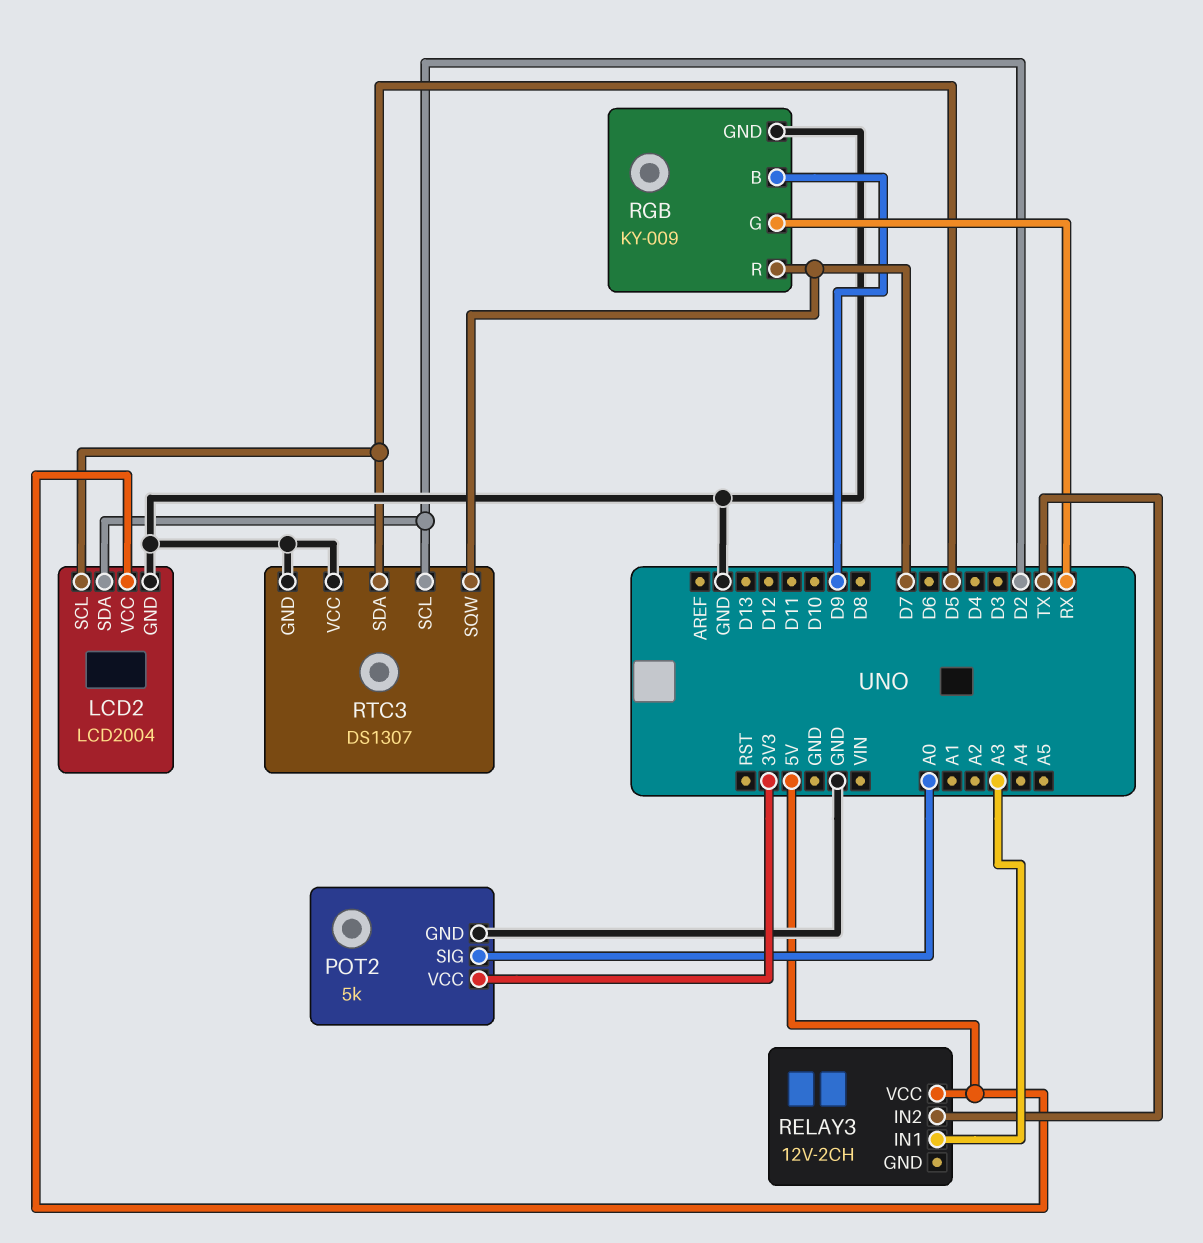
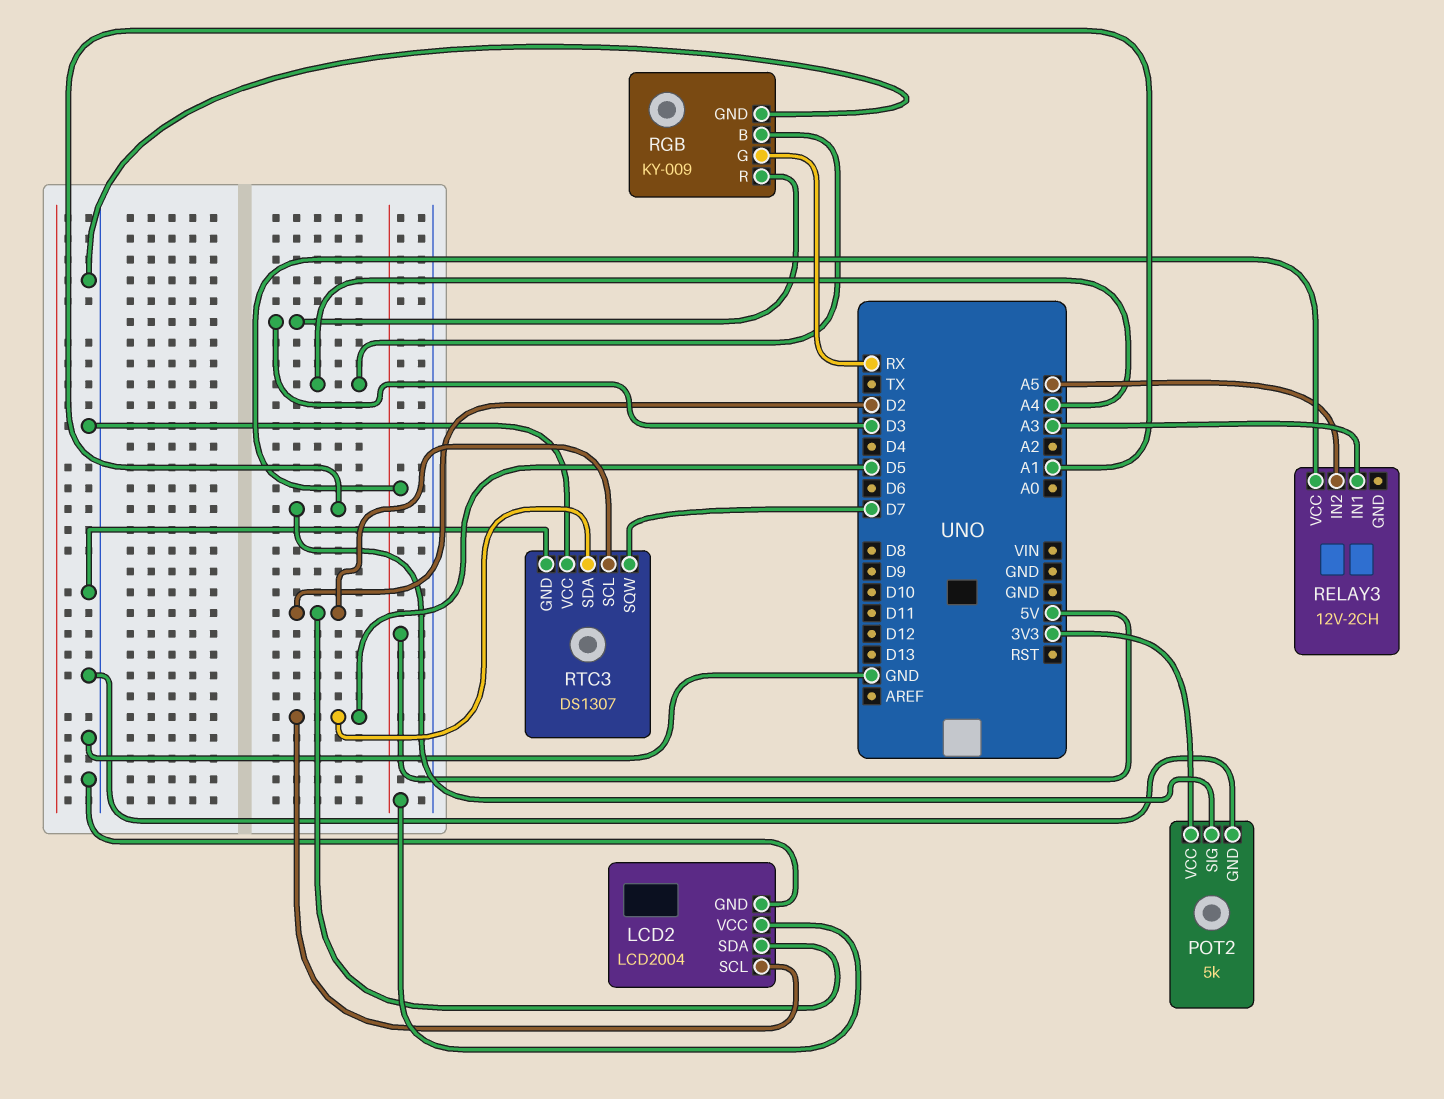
POT2 pin SIG: A0 -> A1
RELAY3 pin IN2: TX -> A5
RGB pin B: D9 -> A4
RGB pin R: D7 -> D3

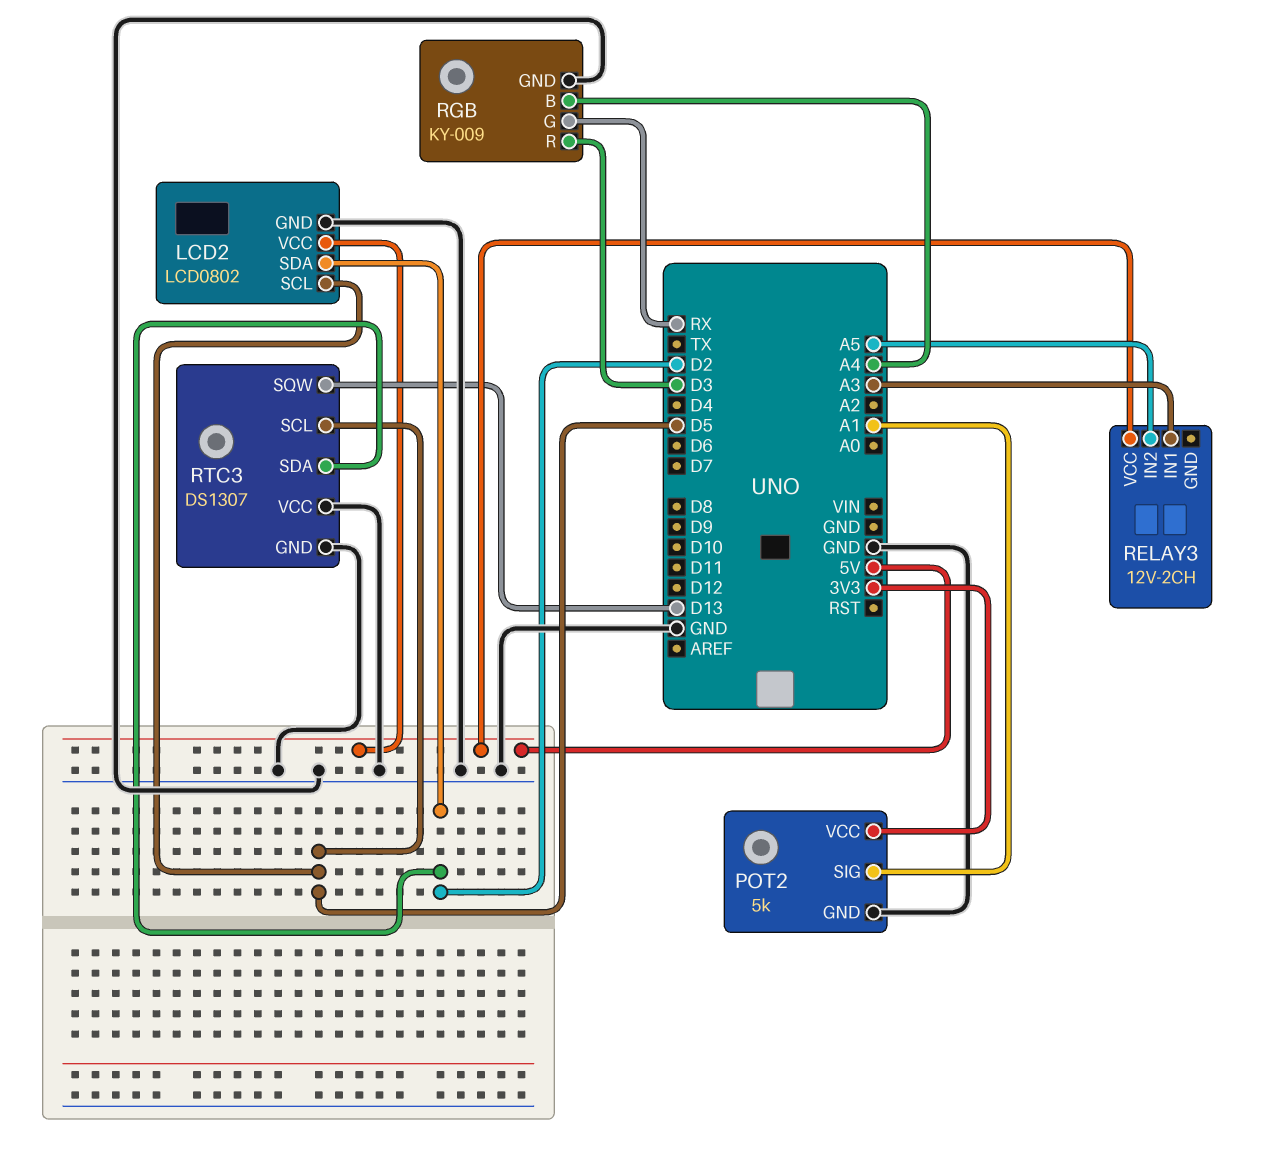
LCD2: LCD2004 -> LCD0802
RTC3 pin SCL: D2 -> D5
RTC3 pin SDA: D5 -> D2
RTC3 pin SQW: D7 -> D13

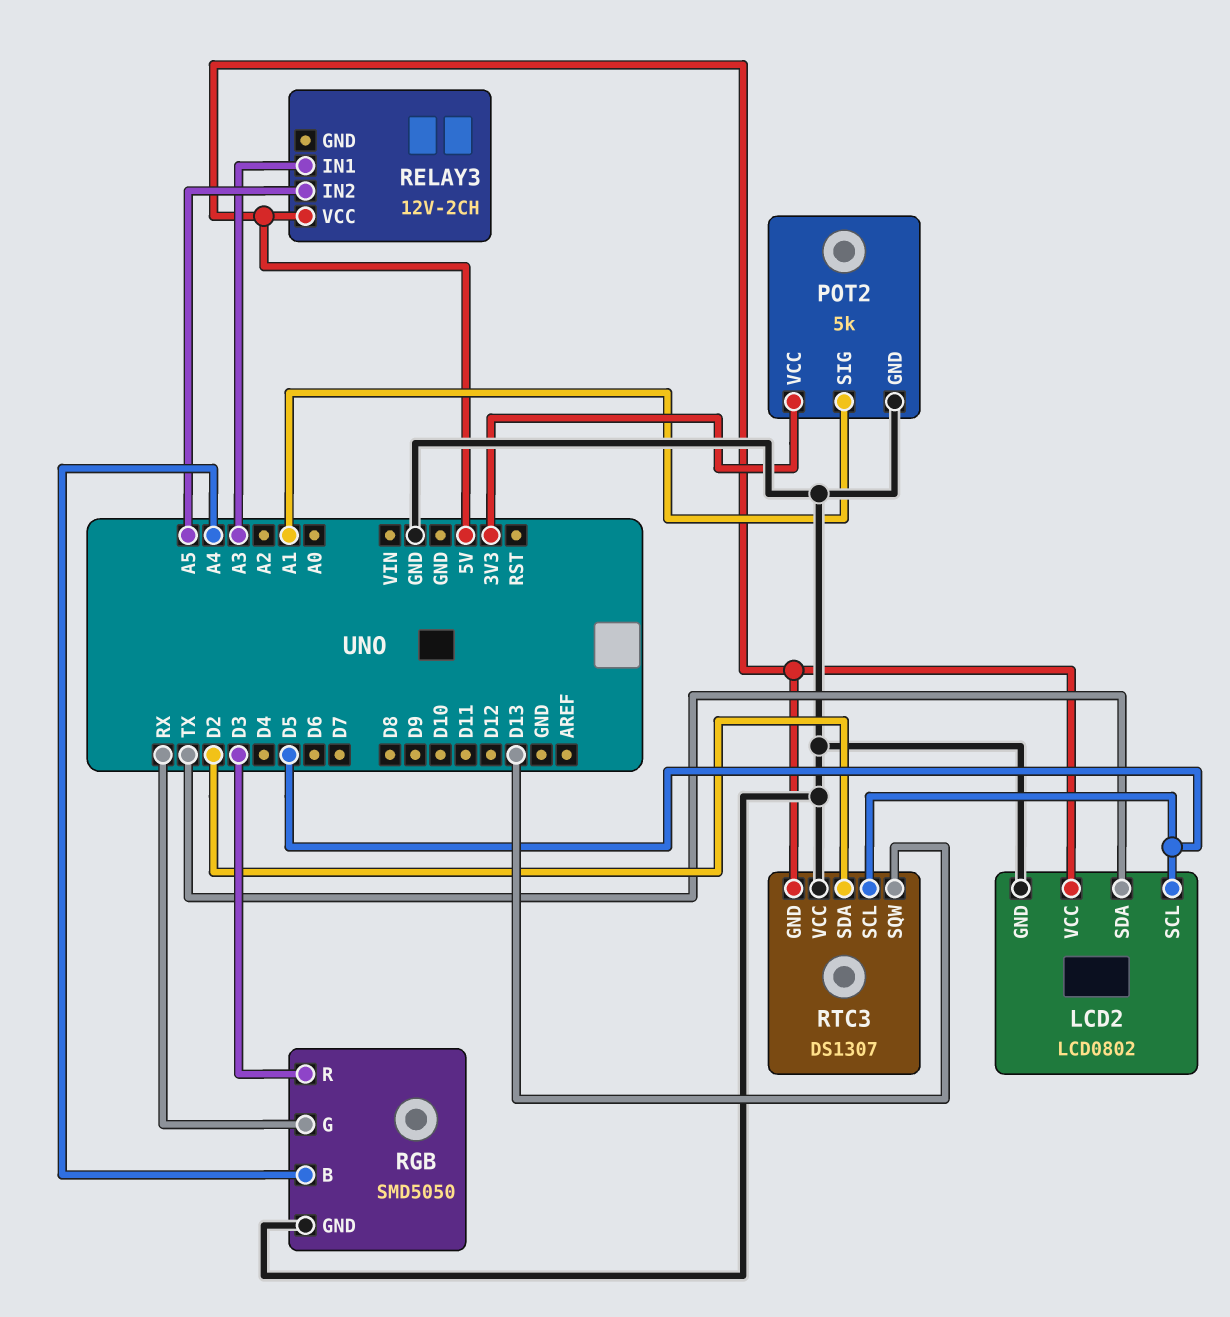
LCD2 pin SDA: D2 -> TX
RGB: KY-009 -> SMD5050
RTC3 pin GND: GND -> 5V

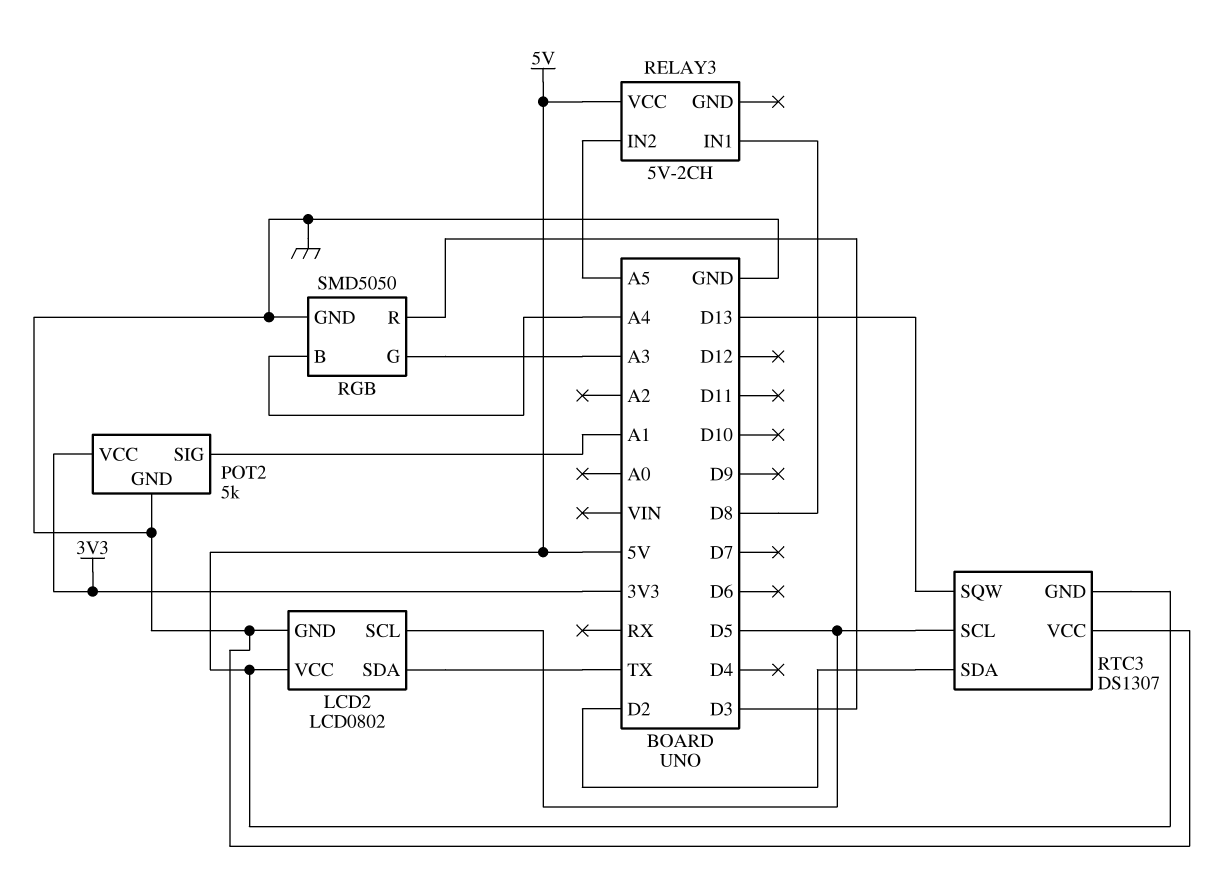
RELAY3: 12V-2CH -> 5V-2CH
RELAY3 pin IN1: A3 -> D8
RGB pin G: RX -> A3

